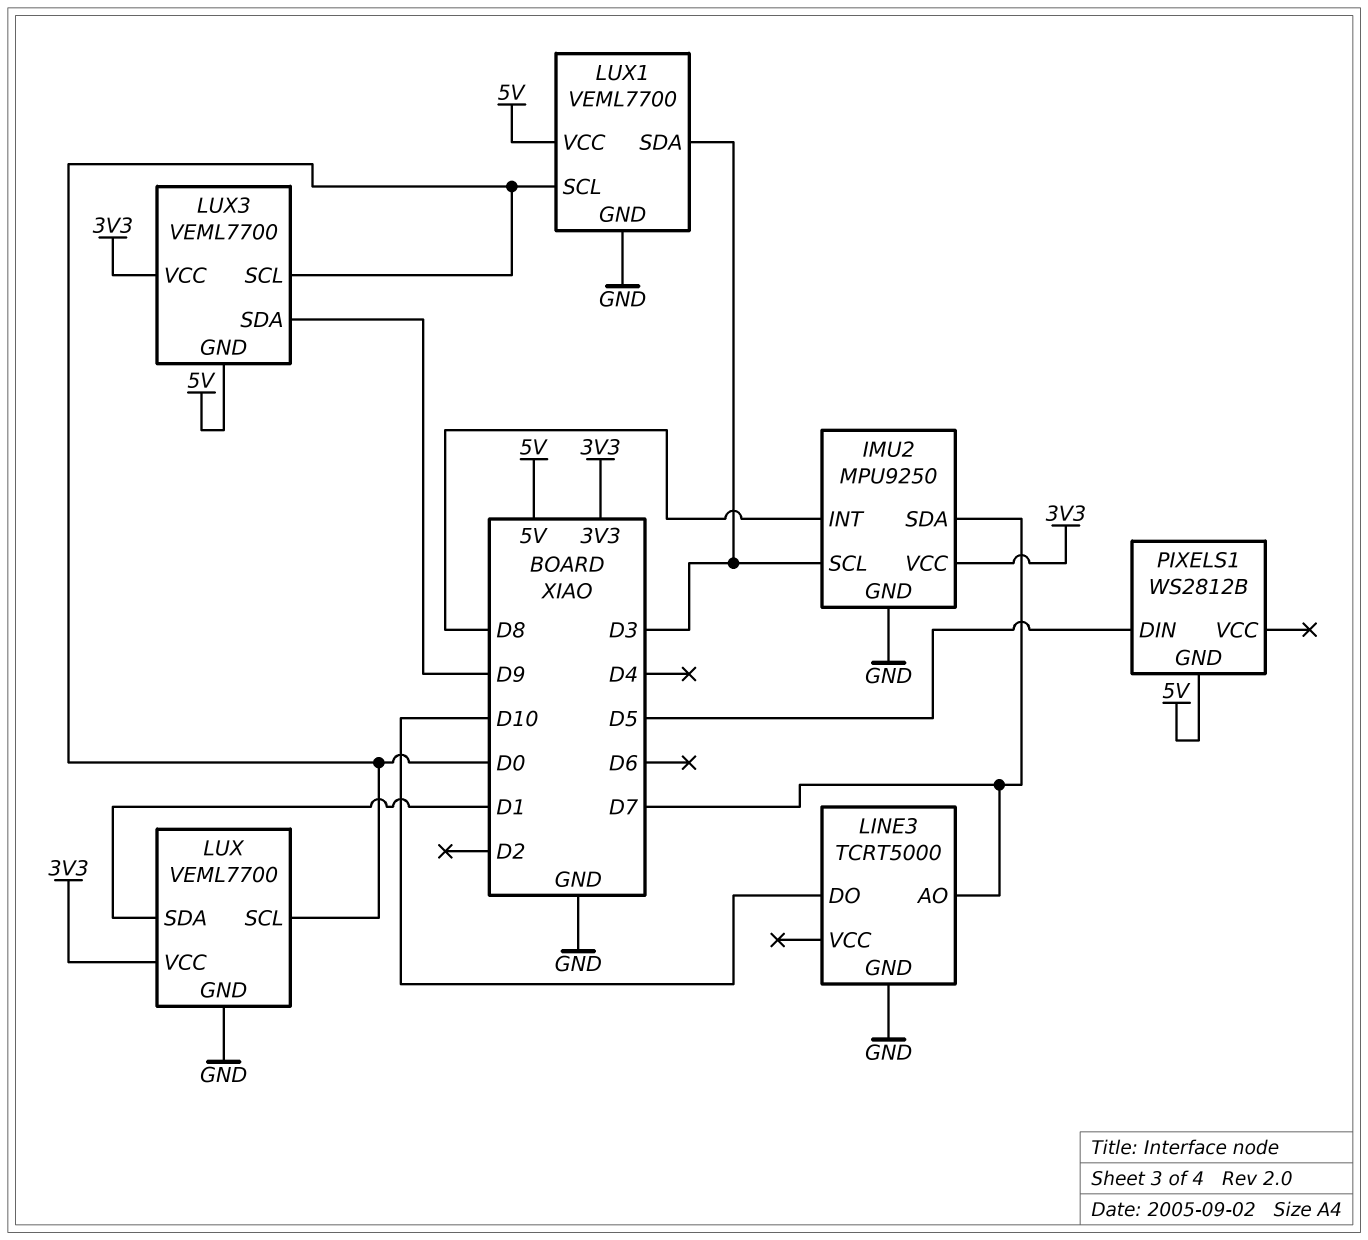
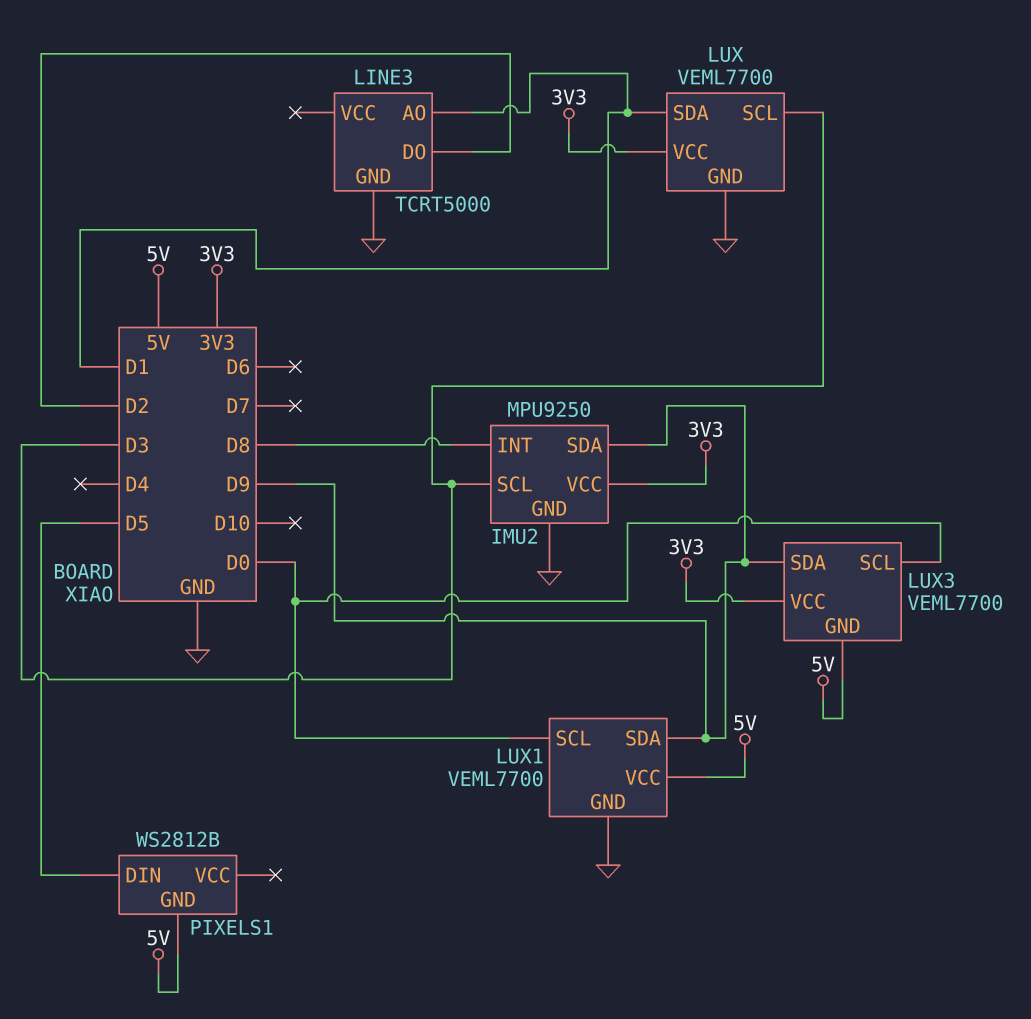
IMU2 pin SDA: D7 -> D9
LINE3 pin AO: D7 -> D1
LINE3 pin DO: D10 -> D2
LUX pin SCL: D0 -> D3
LUX1 pin SDA: D3 -> D9

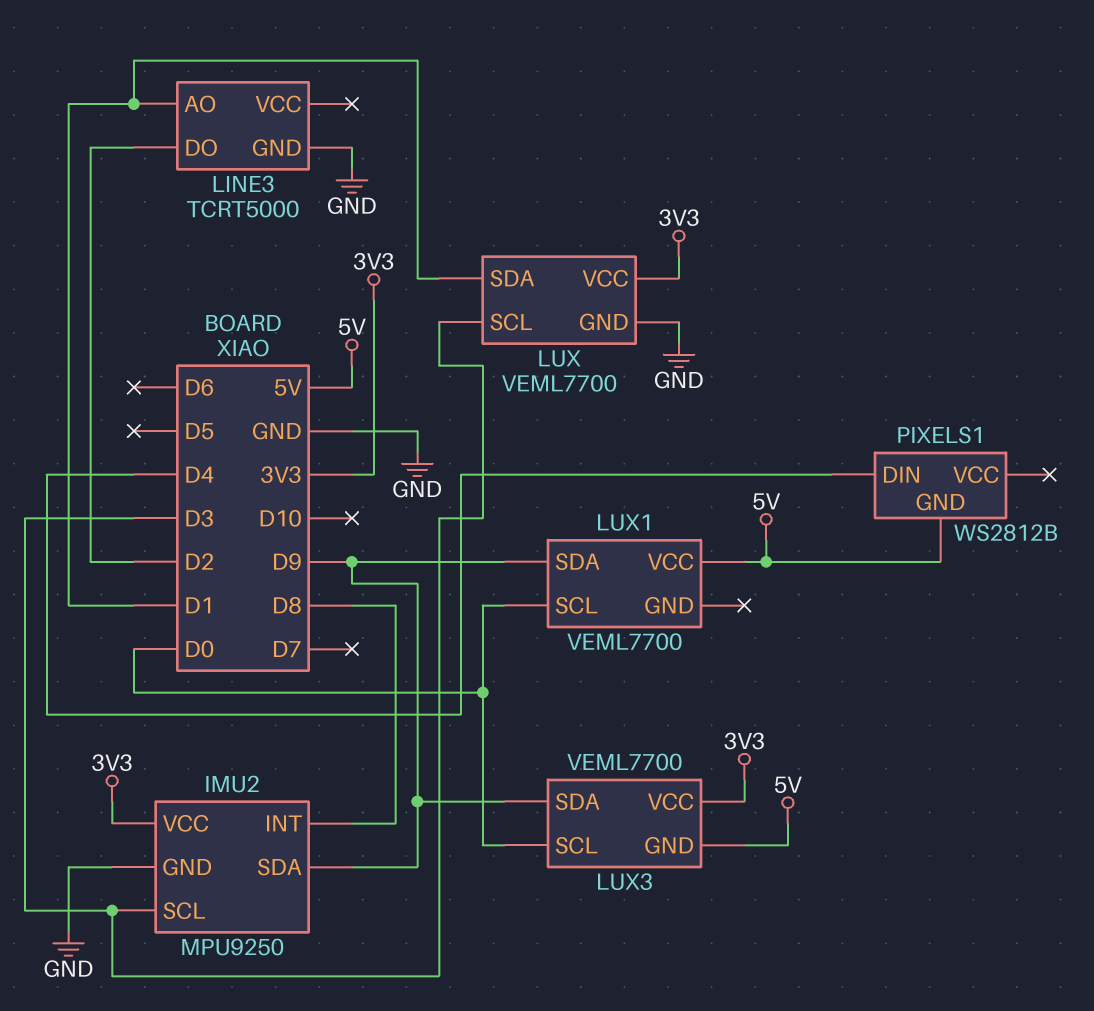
LUX1 pin GND: GND -> none
PIXELS1 pin DIN: D5 -> D4

